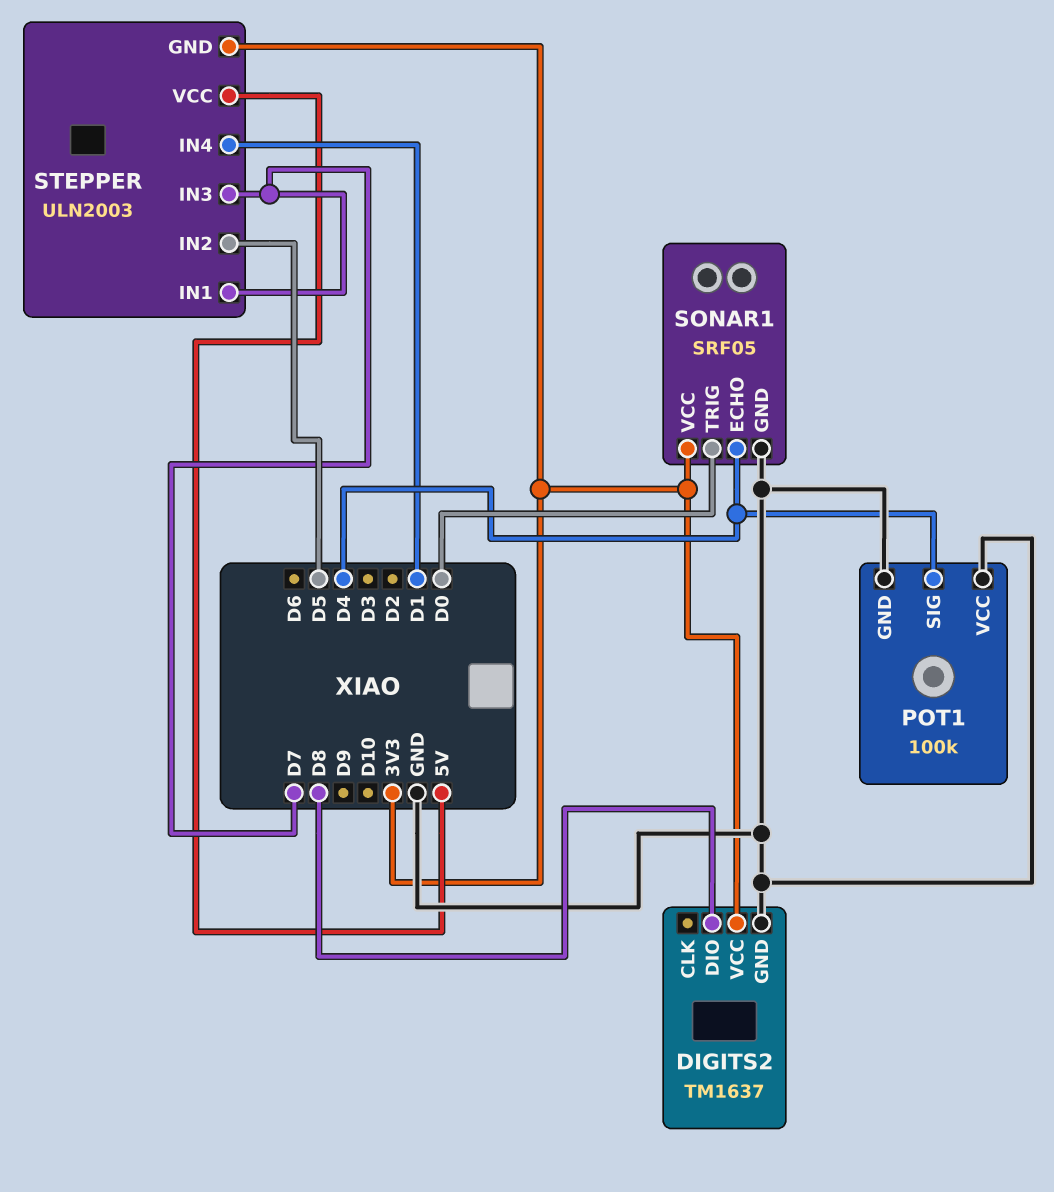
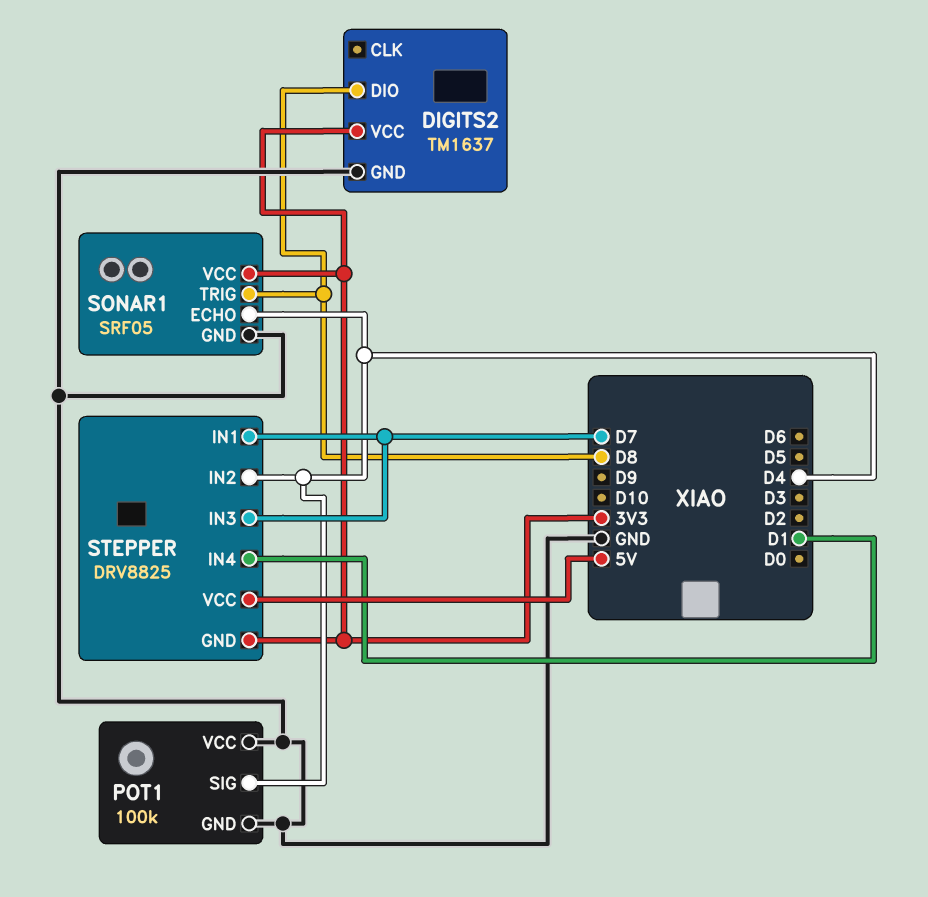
SONAR1 pin TRIG: D0 -> D8
STEPPER: ULN2003 -> DRV8825
STEPPER pin IN2: D5 -> D4

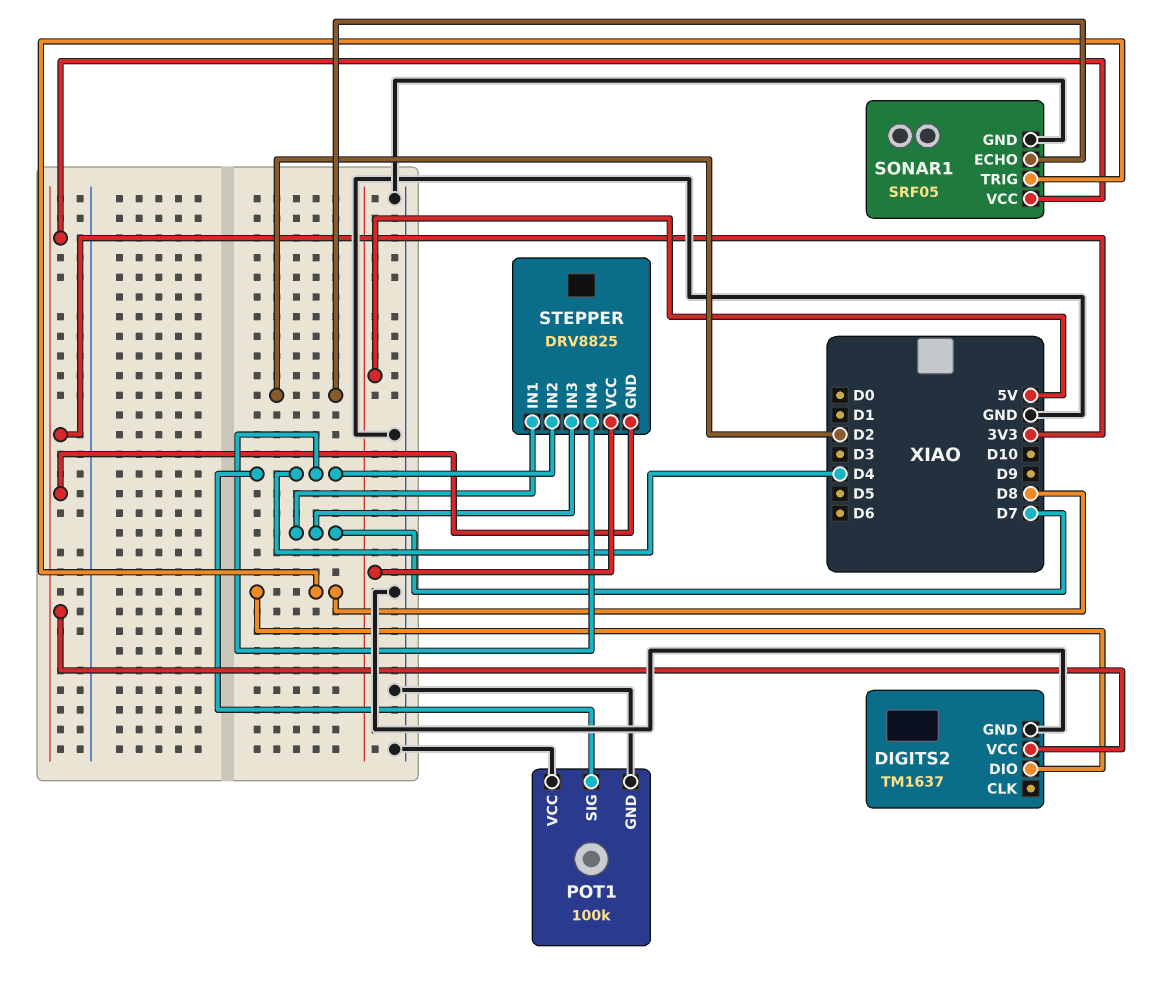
SONAR1 pin ECHO: D4 -> D2
STEPPER pin IN4: D1 -> D4

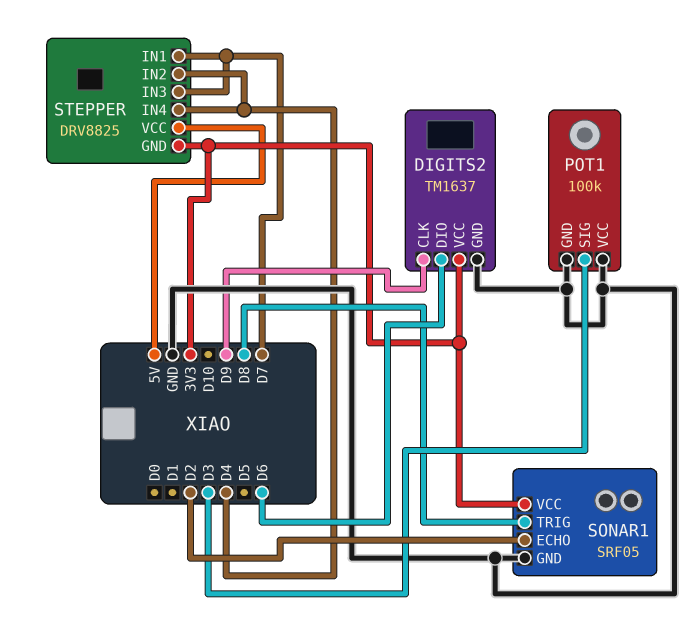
DIGITS2 pin CLK: none -> D9
DIGITS2 pin DIO: D8 -> D6
POT1 pin SIG: D4 -> D3

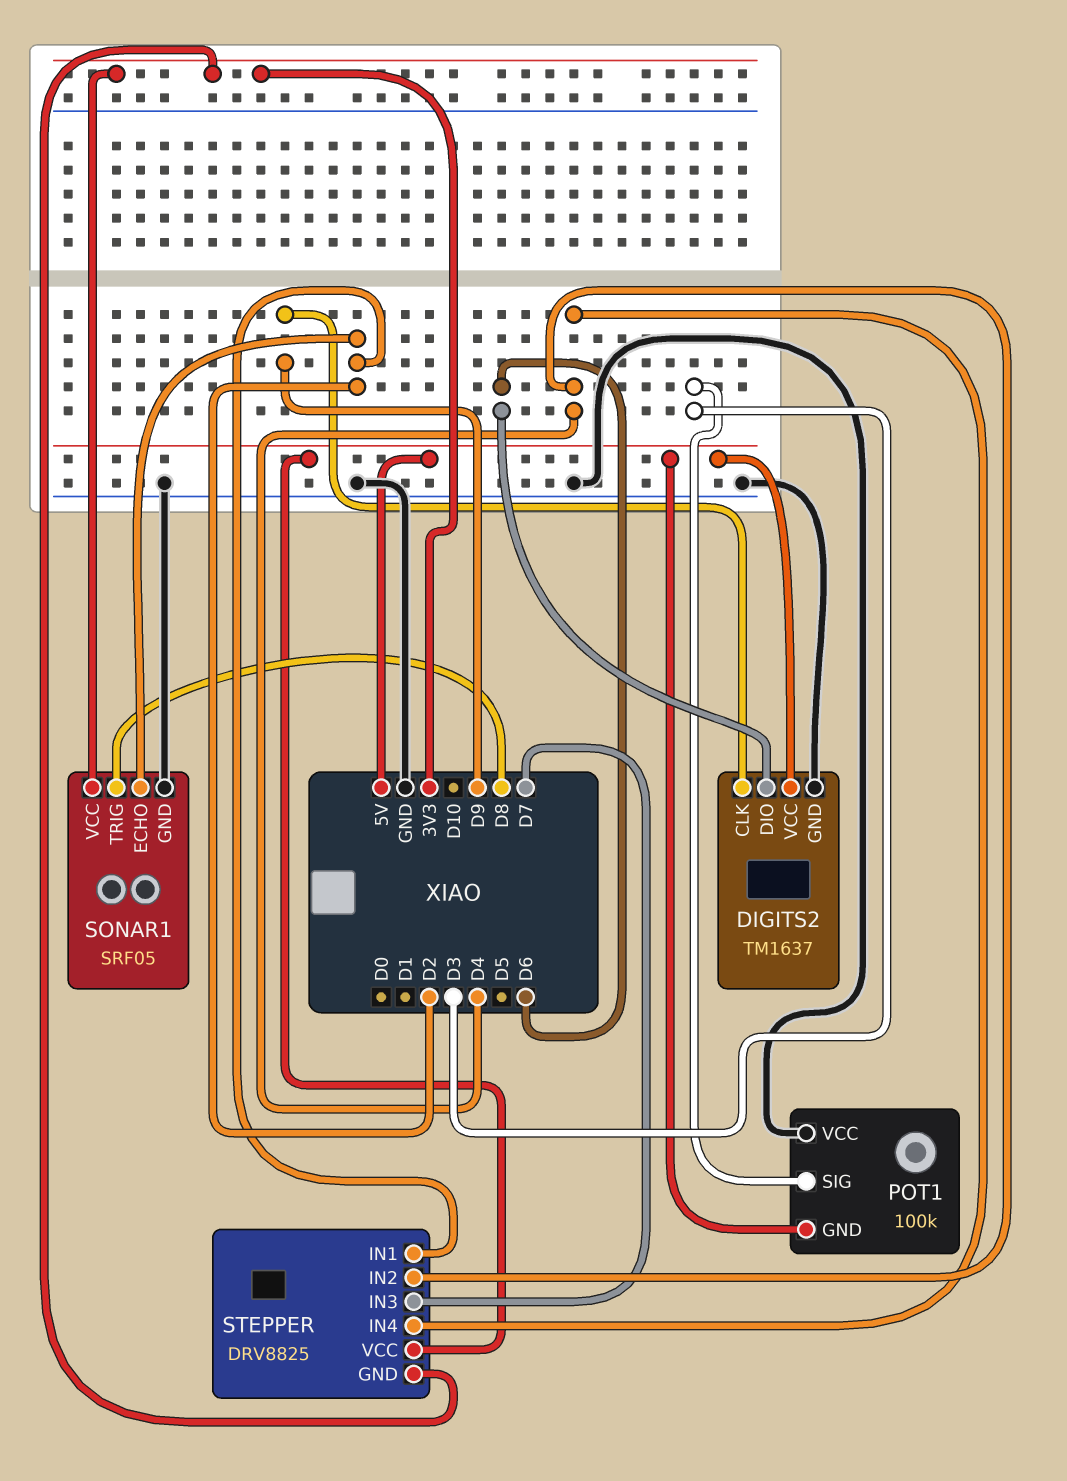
DIGITS2 pin VCC: 3V3 -> 5V
POT1 pin GND: GND -> 5V
STEPPER pin IN1: D7 -> D2

